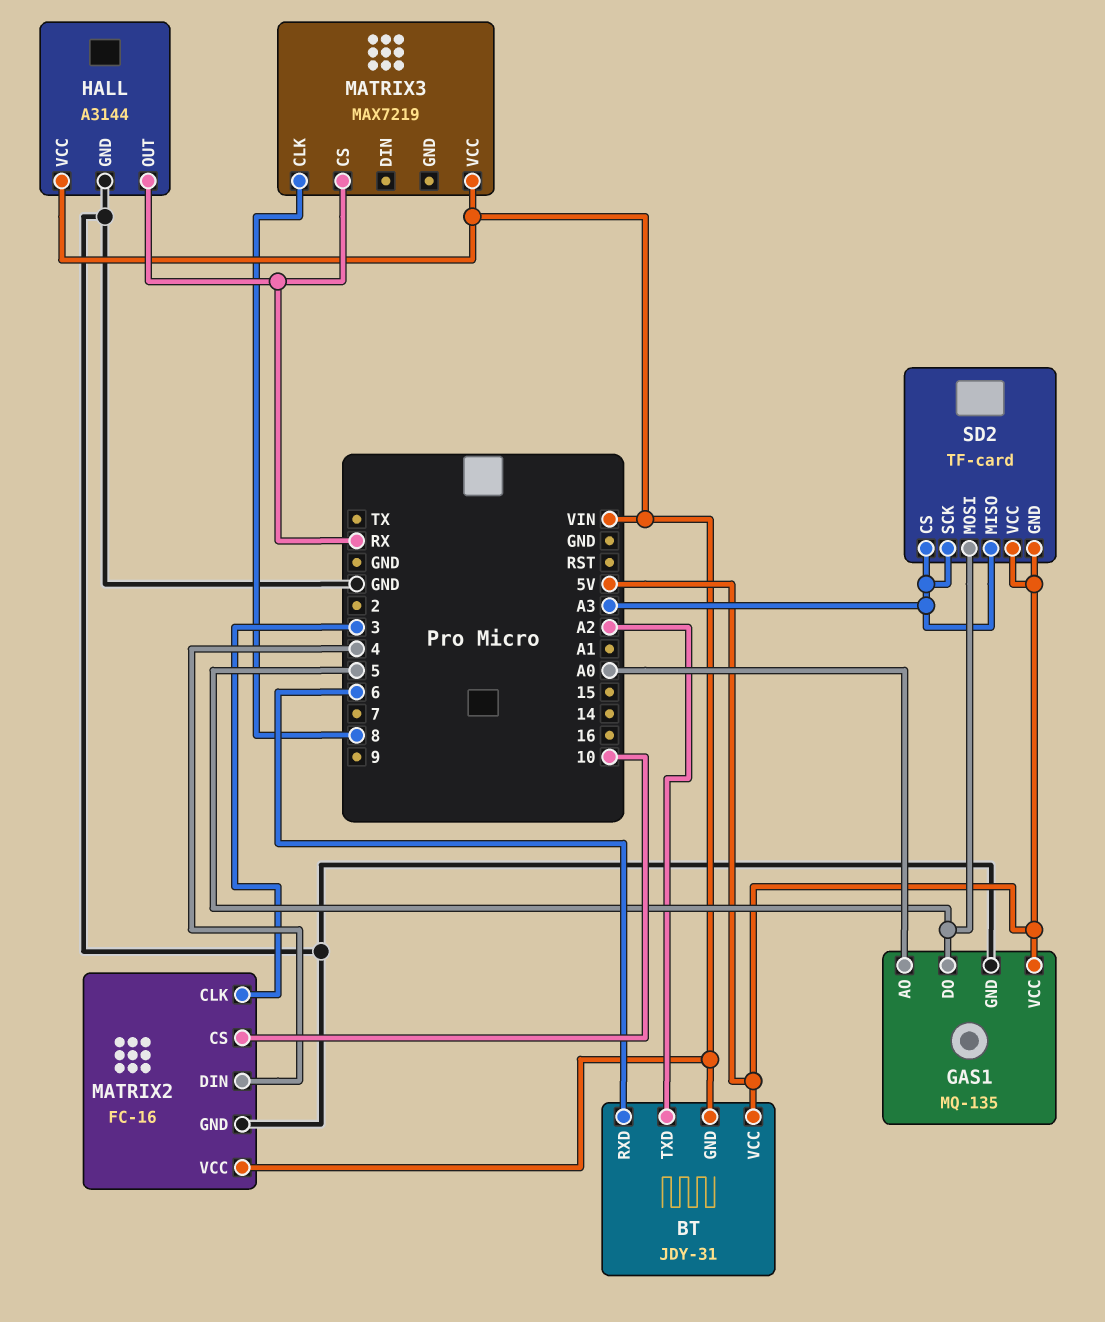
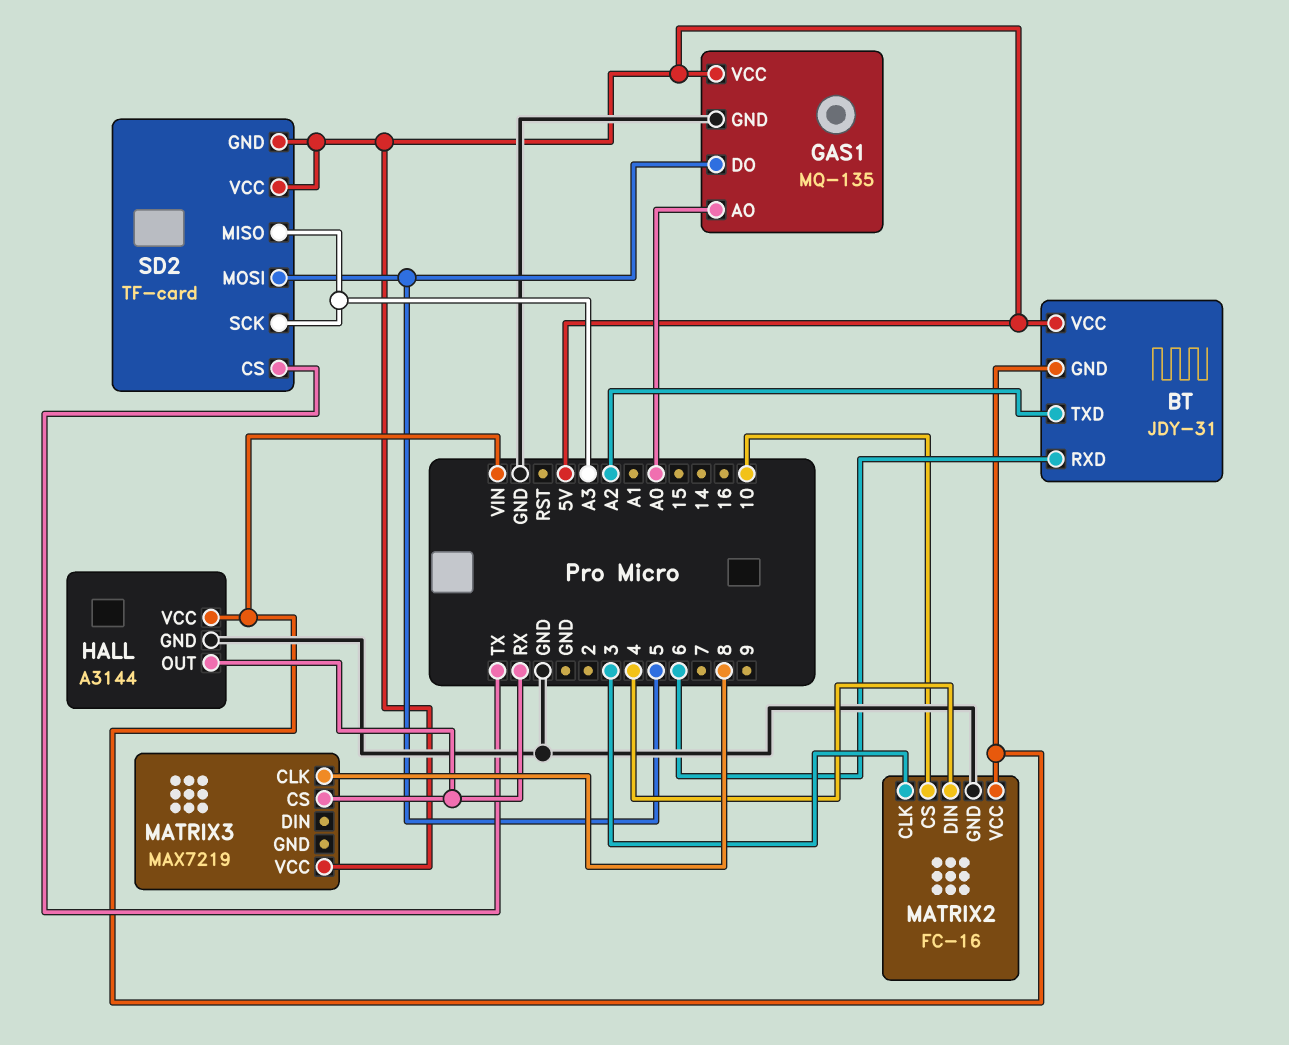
MATRIX3 pin VCC: VIN -> 5V
SD2 pin CS: A3 -> TX

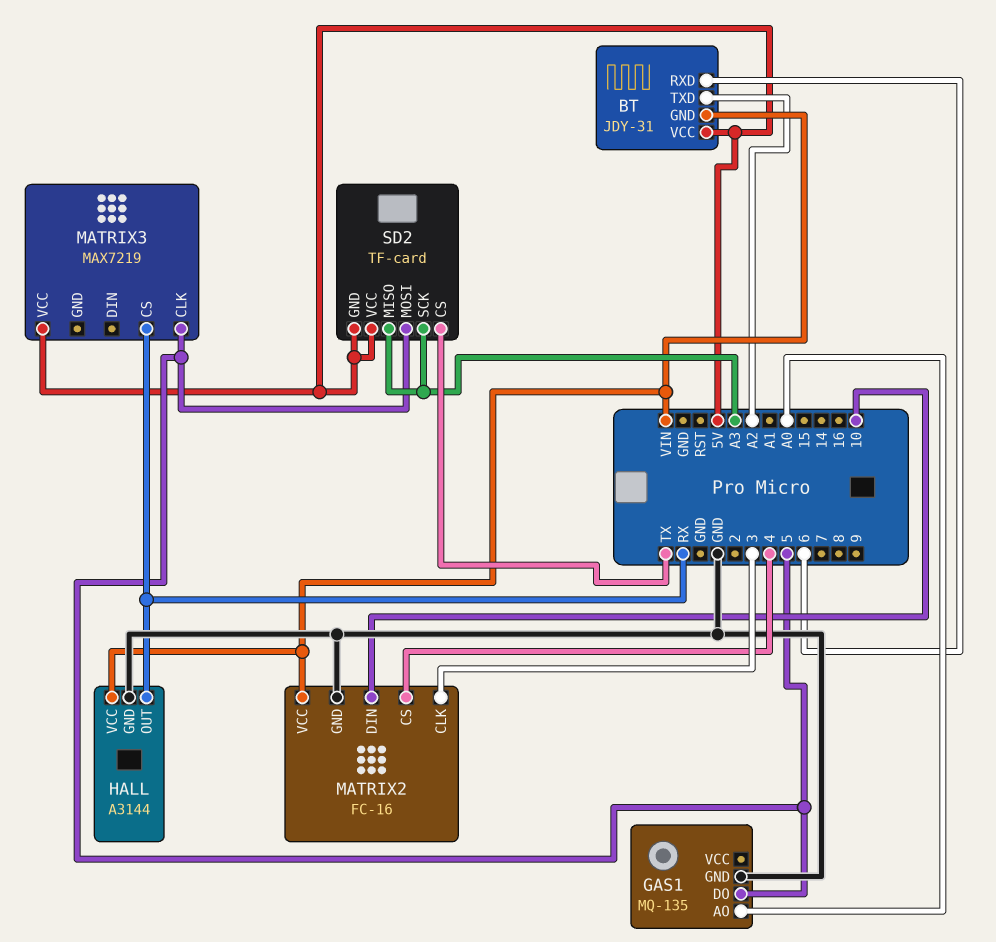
GAS1 pin VCC: 5V -> none
MATRIX2 pin CS: 10 -> 4
MATRIX2 pin DIN: 4 -> 10
MATRIX3 pin CLK: 8 -> 5

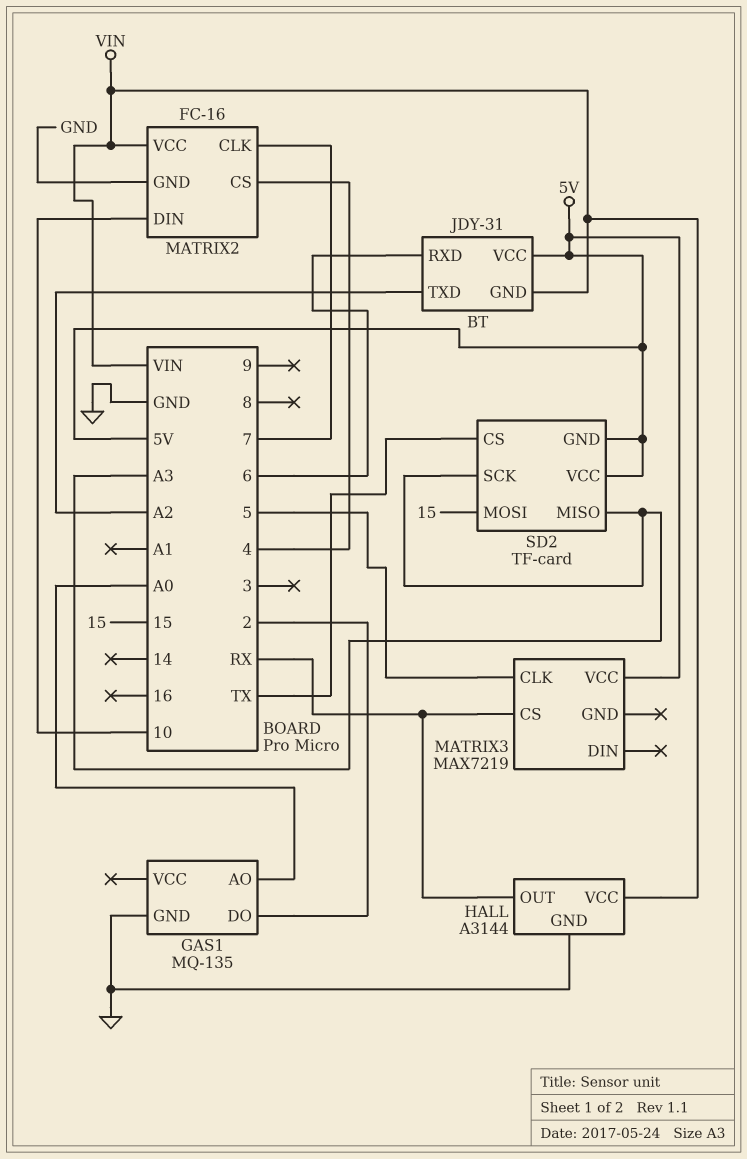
GAS1 pin DO: 5 -> 2
MATRIX2 pin CLK: 3 -> 7
SD2 pin MOSI: 5 -> 15

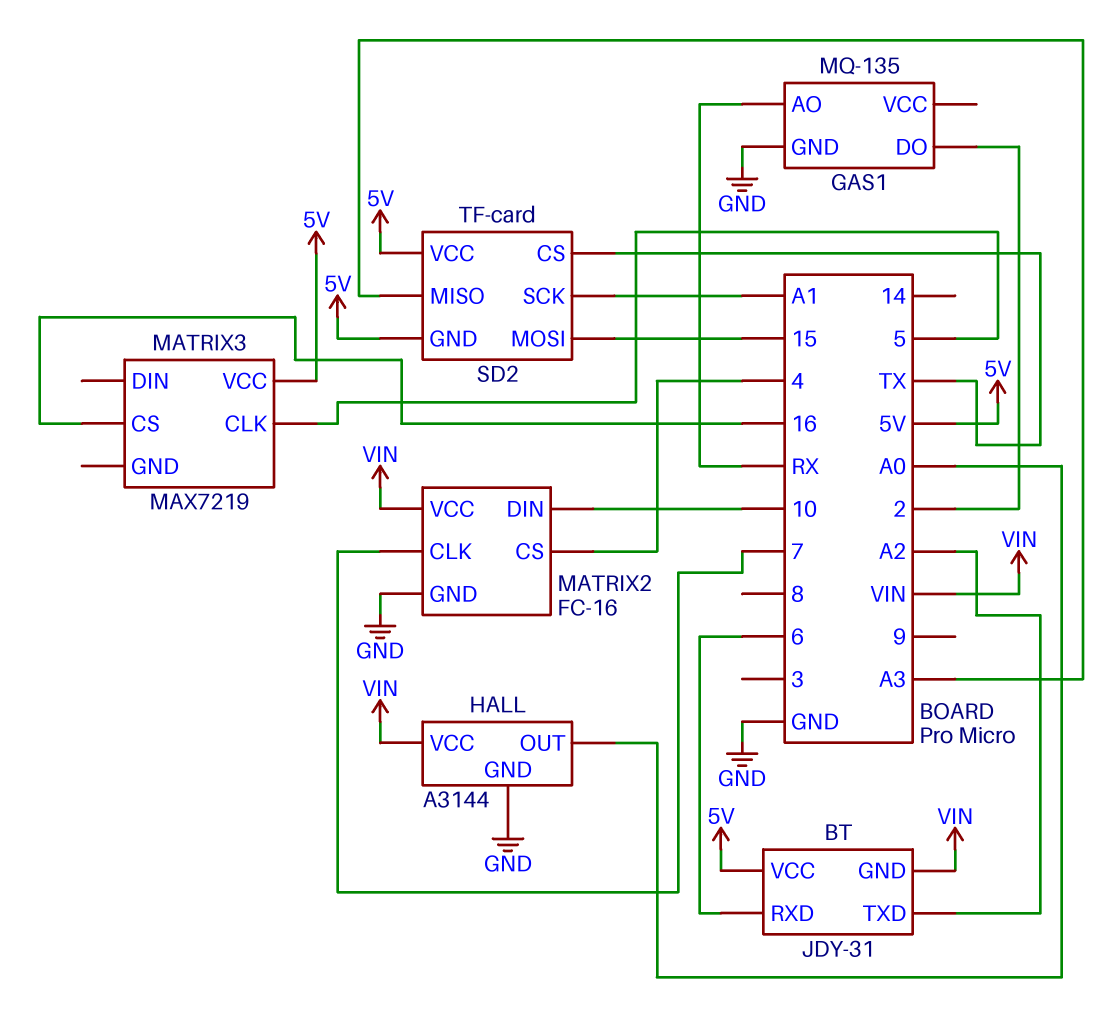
GAS1 pin AO: A0 -> RX
HALL pin OUT: RX -> A0
MATRIX3 pin CS: RX -> 16
SD2 pin SCK: A3 -> A1

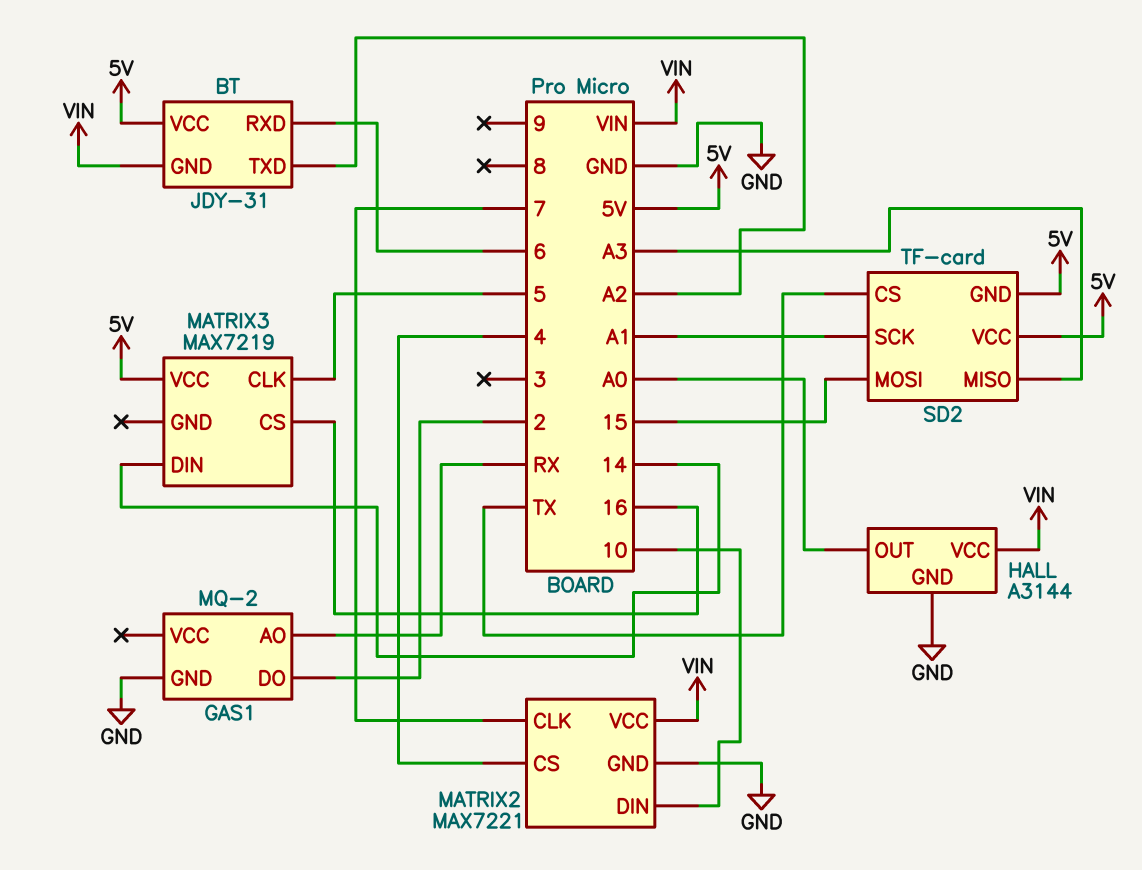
GAS1: MQ-135 -> MQ-2
MATRIX2: FC-16 -> MAX7221
MATRIX3 pin DIN: none -> 14

